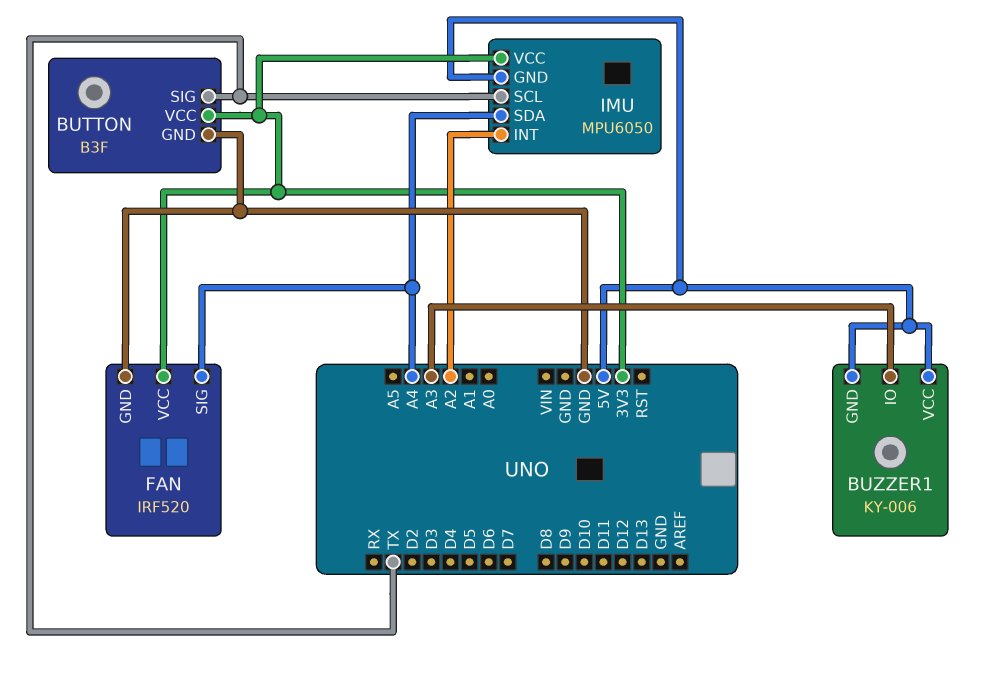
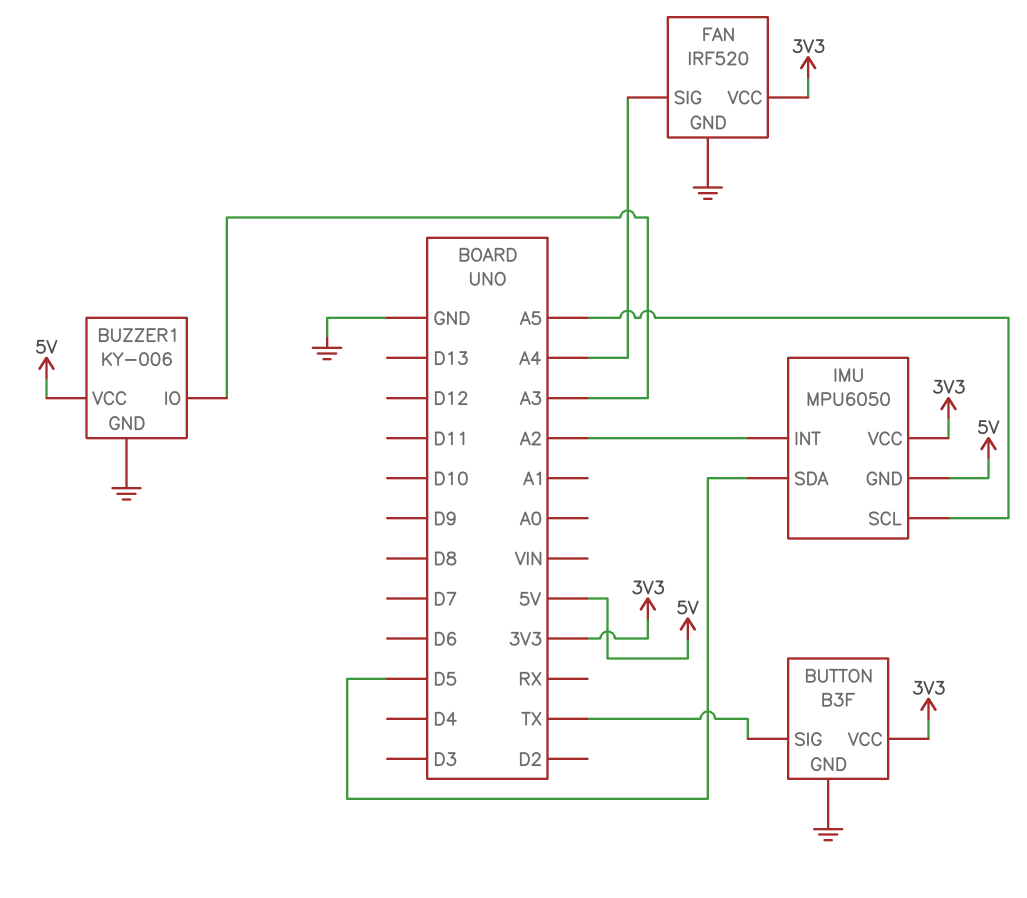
BUZZER1 pin GND: 5V -> GND
IMU pin SCL: TX -> A5
IMU pin SDA: A4 -> D5

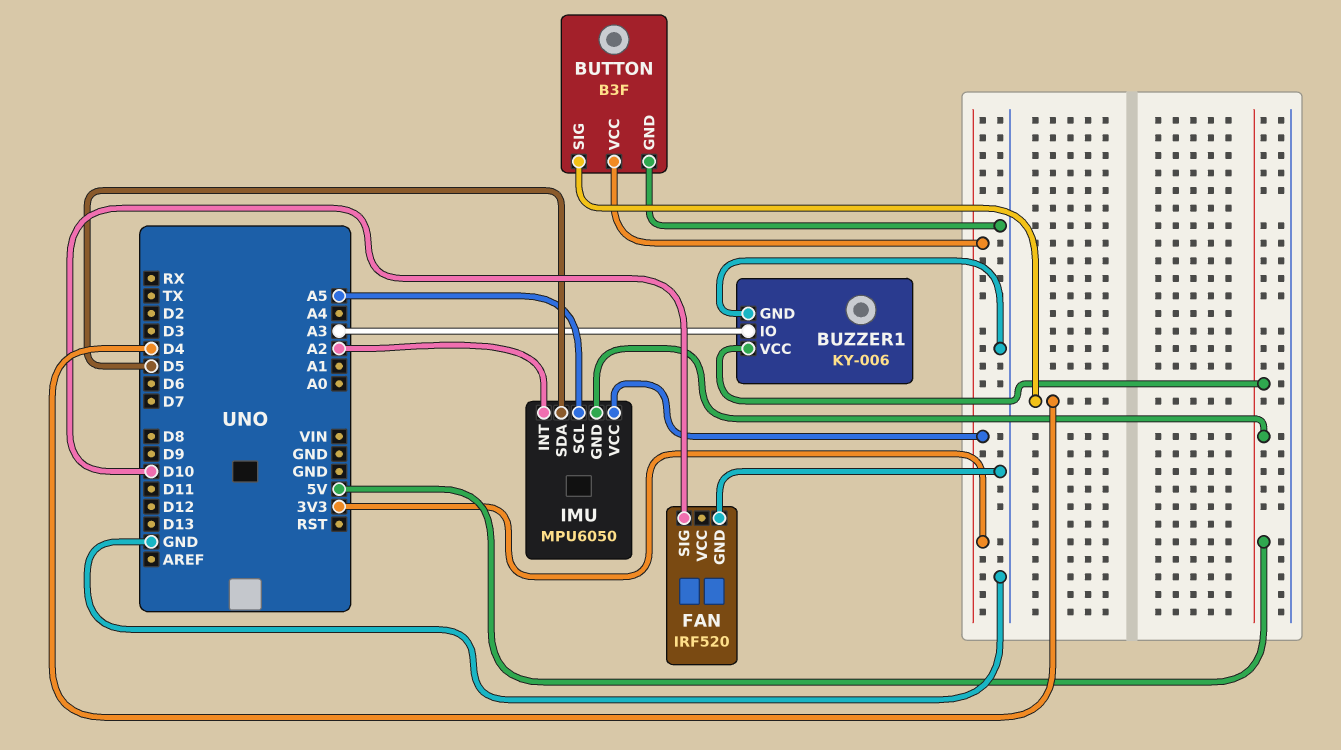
BUTTON pin SIG: TX -> D4
FAN pin SIG: A4 -> D10
FAN pin VCC: 3V3 -> none

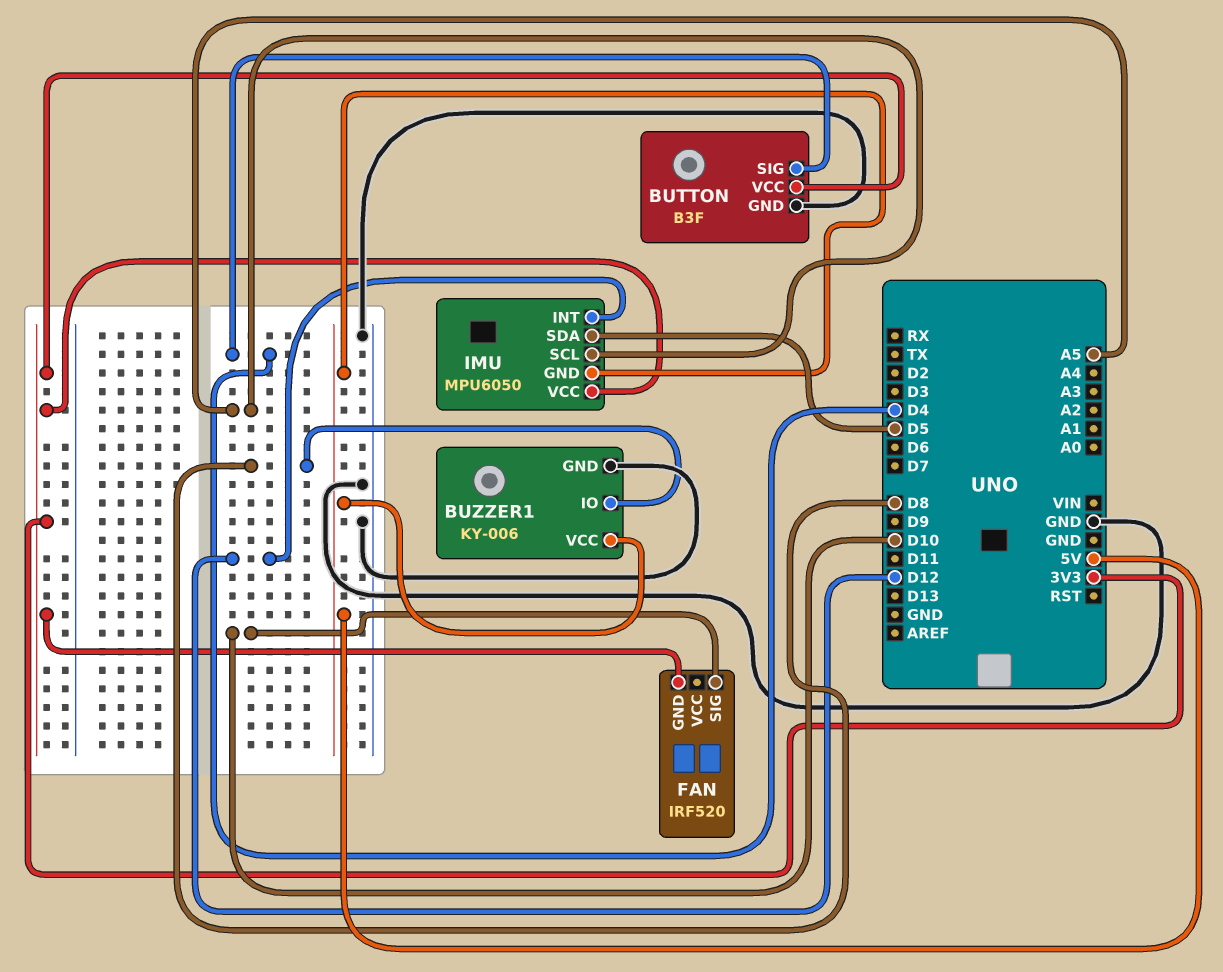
BUZZER1 pin IO: A3 -> D8
FAN pin GND: GND -> 3V3
IMU pin INT: A2 -> D12

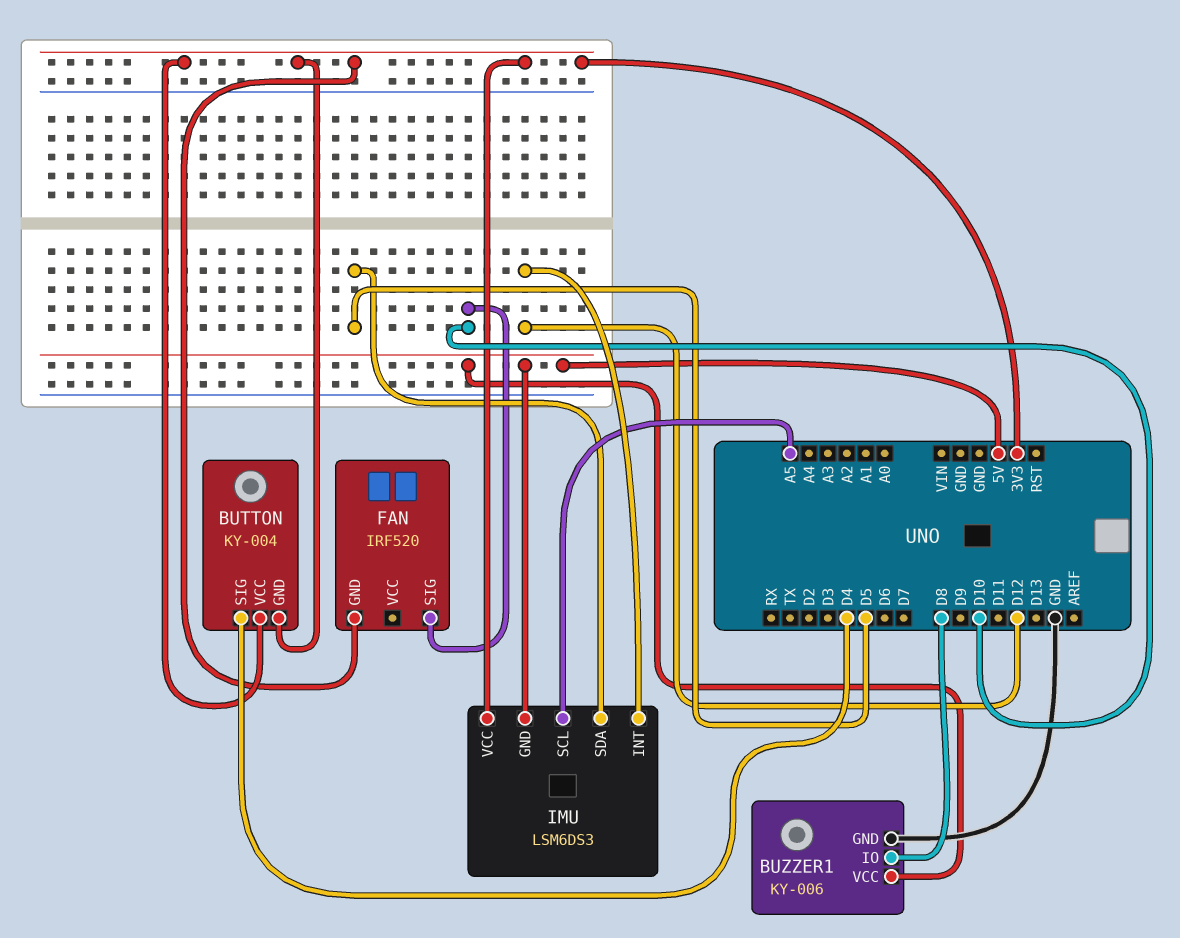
BUTTON: B3F -> KY-004
BUTTON pin GND: GND -> 3V3
IMU: MPU6050 -> LSM6DS3

